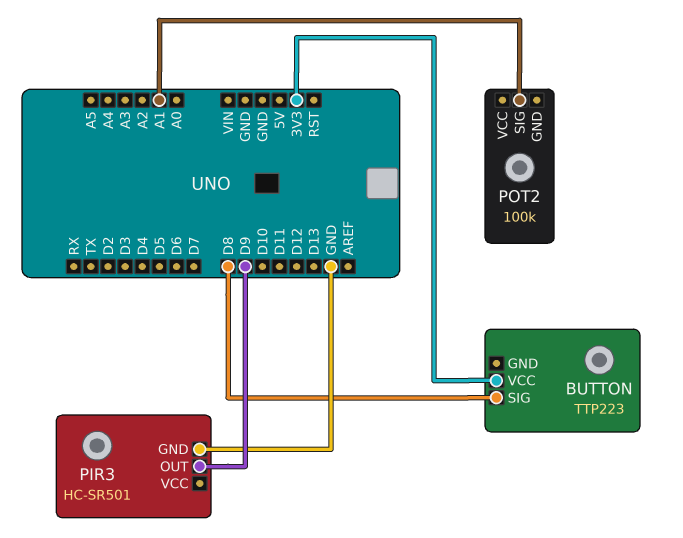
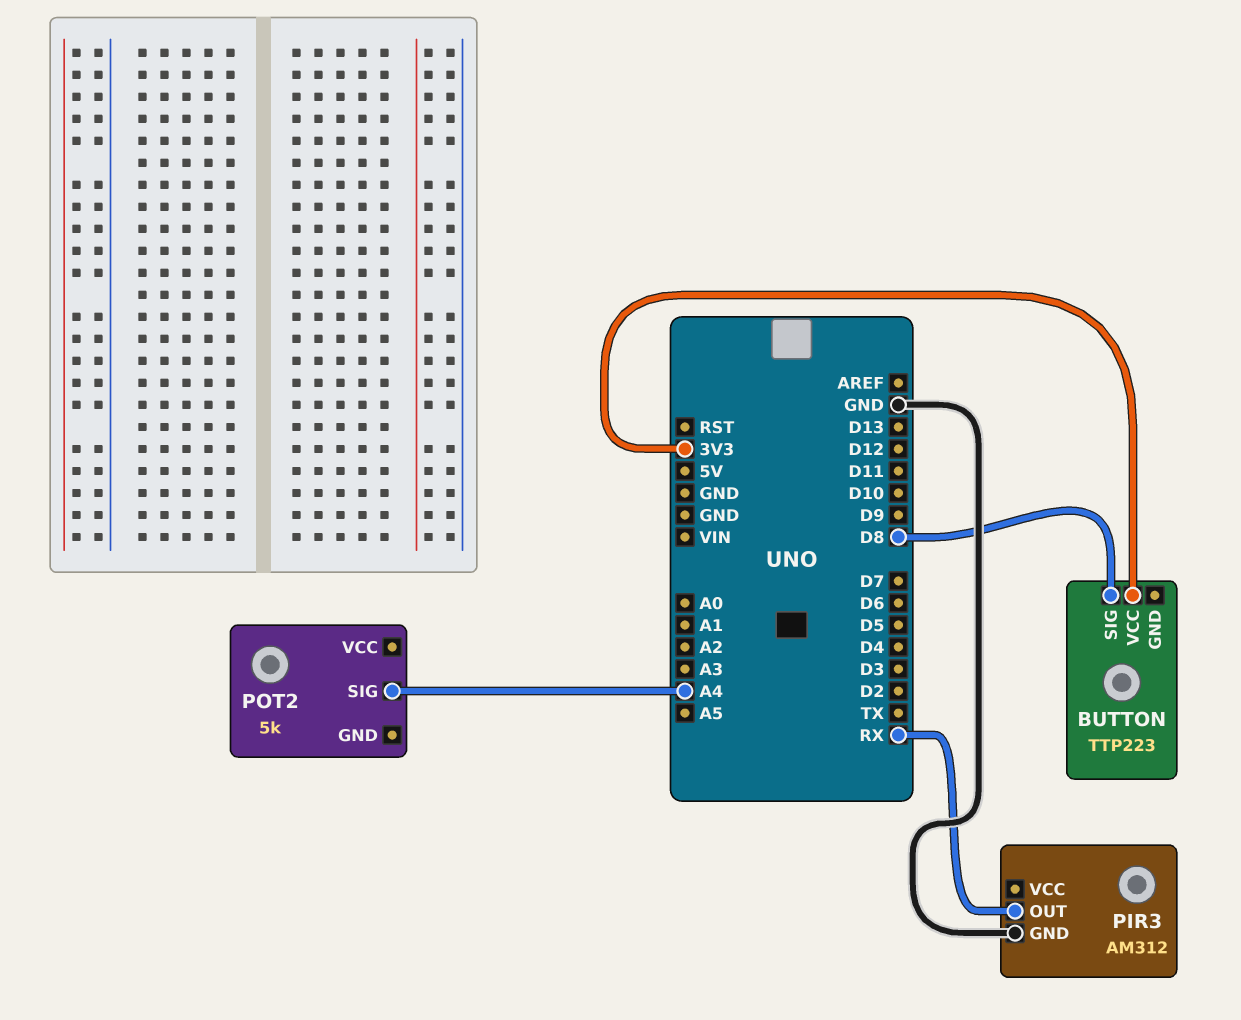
PIR3: HC-SR501 -> AM312
PIR3 pin OUT: D9 -> RX
POT2: 100k -> 5k
POT2 pin SIG: A1 -> A4

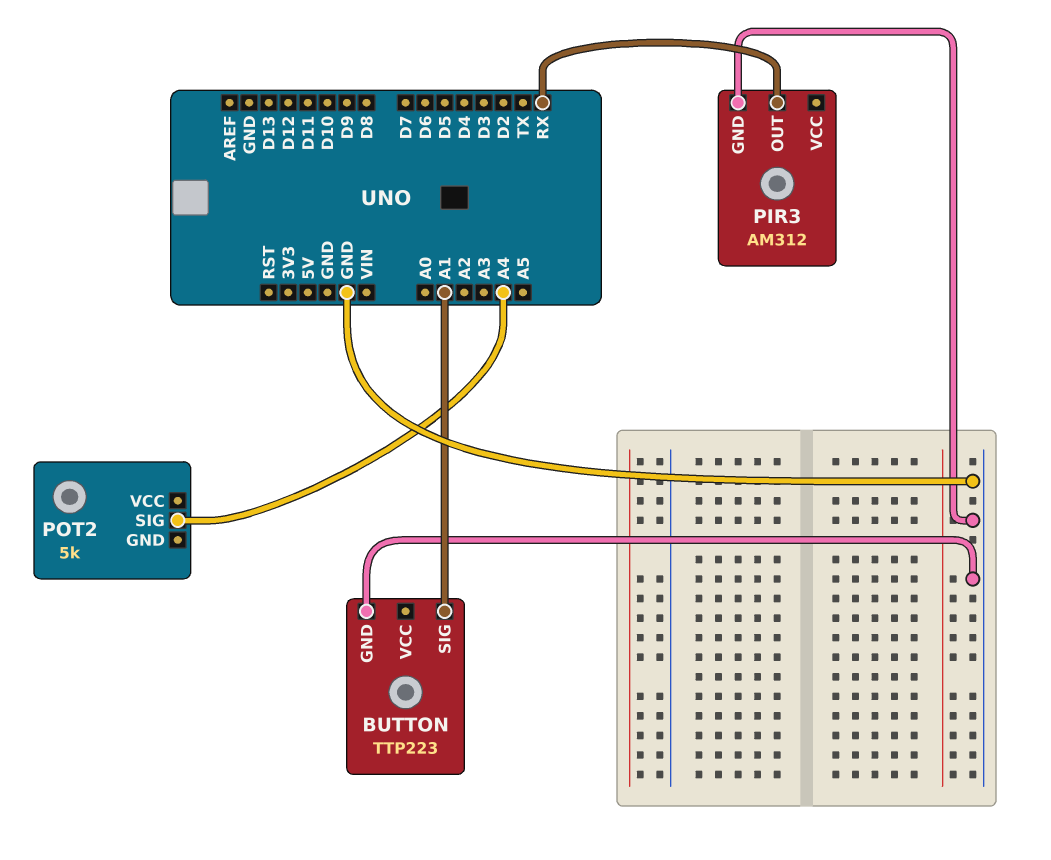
BUTTON pin GND: none -> GND
BUTTON pin SIG: D8 -> A1
BUTTON pin VCC: 3V3 -> none

